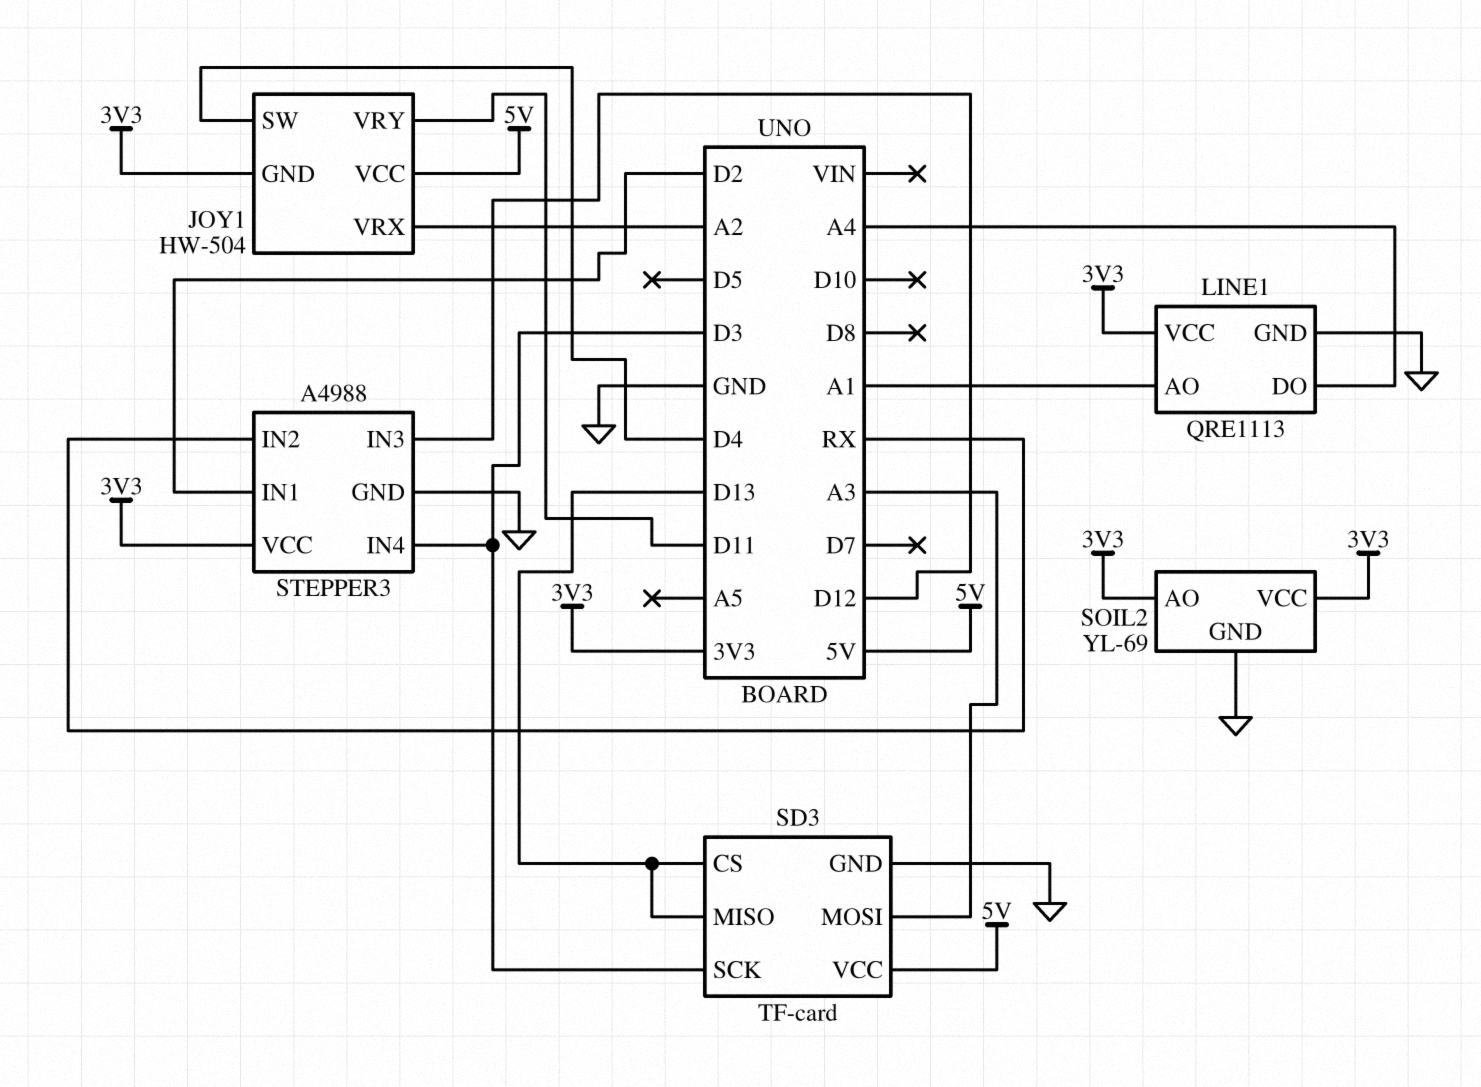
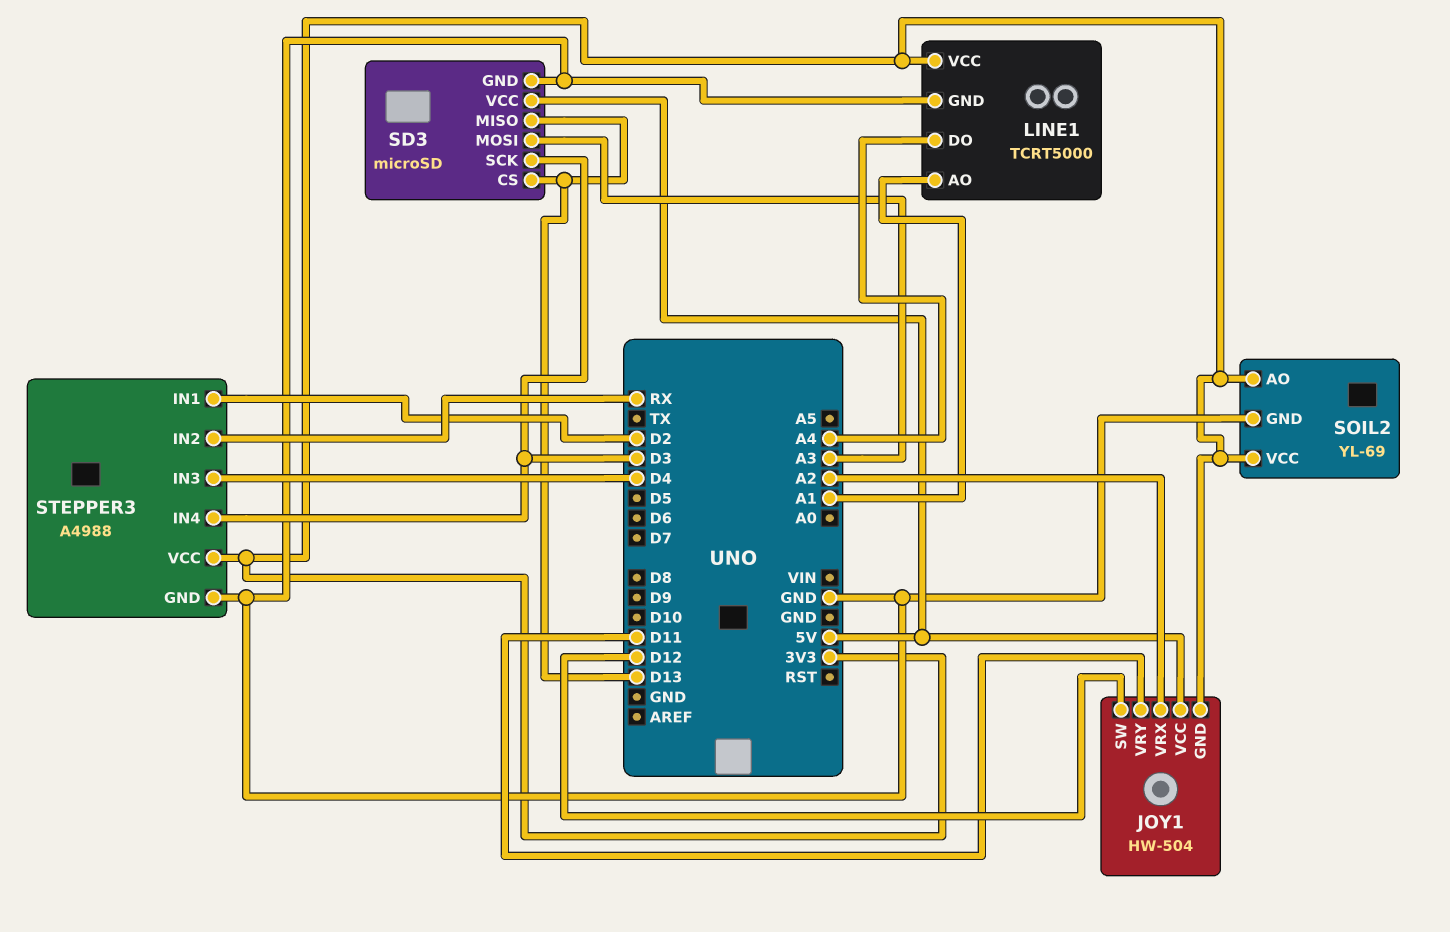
JOY1 pin SW: D4 -> D12
LINE1: QRE1113 -> TCRT5000
SD3: TF-card -> microSD
STEPPER3 pin IN3: D12 -> D4

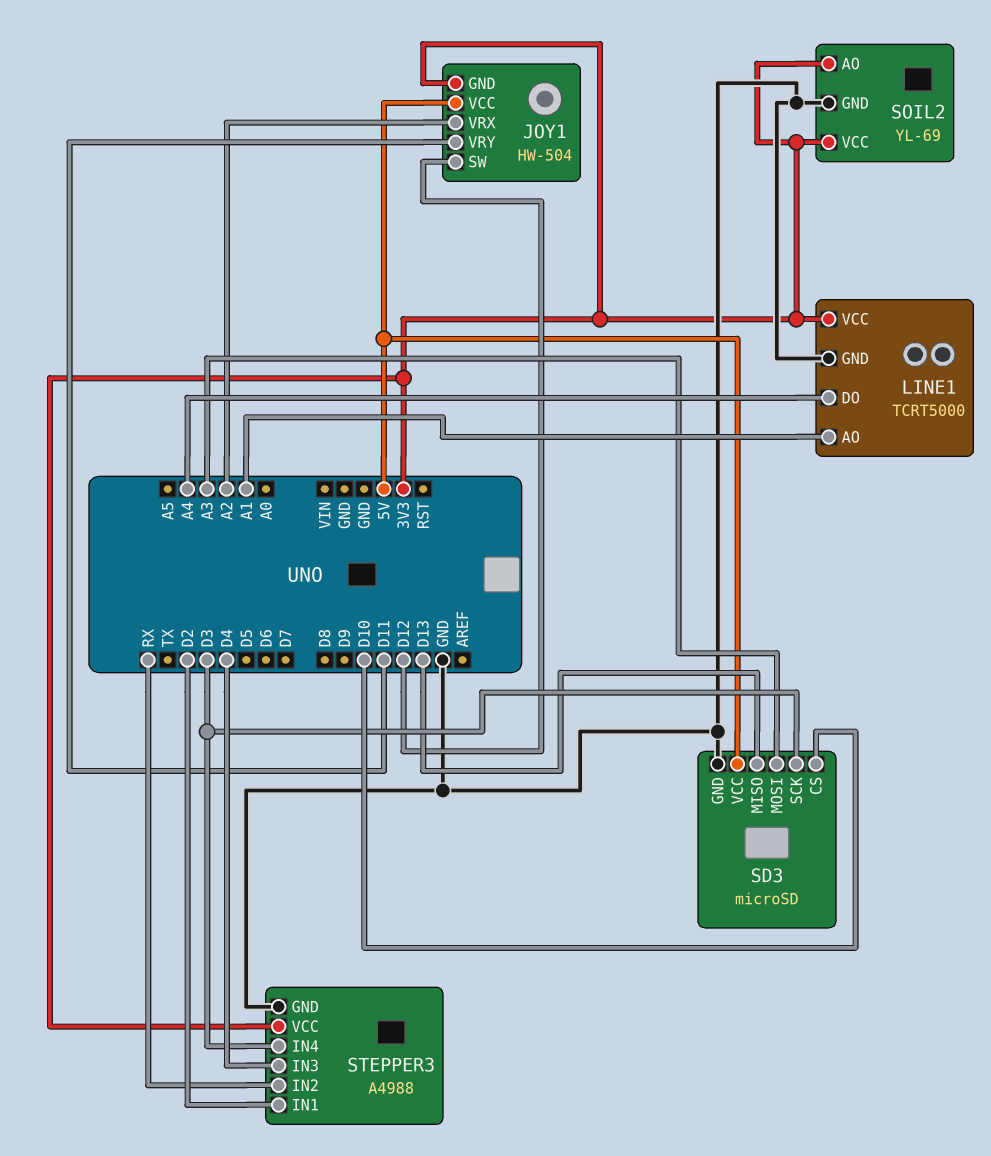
SD3 pin CS: D13 -> D10

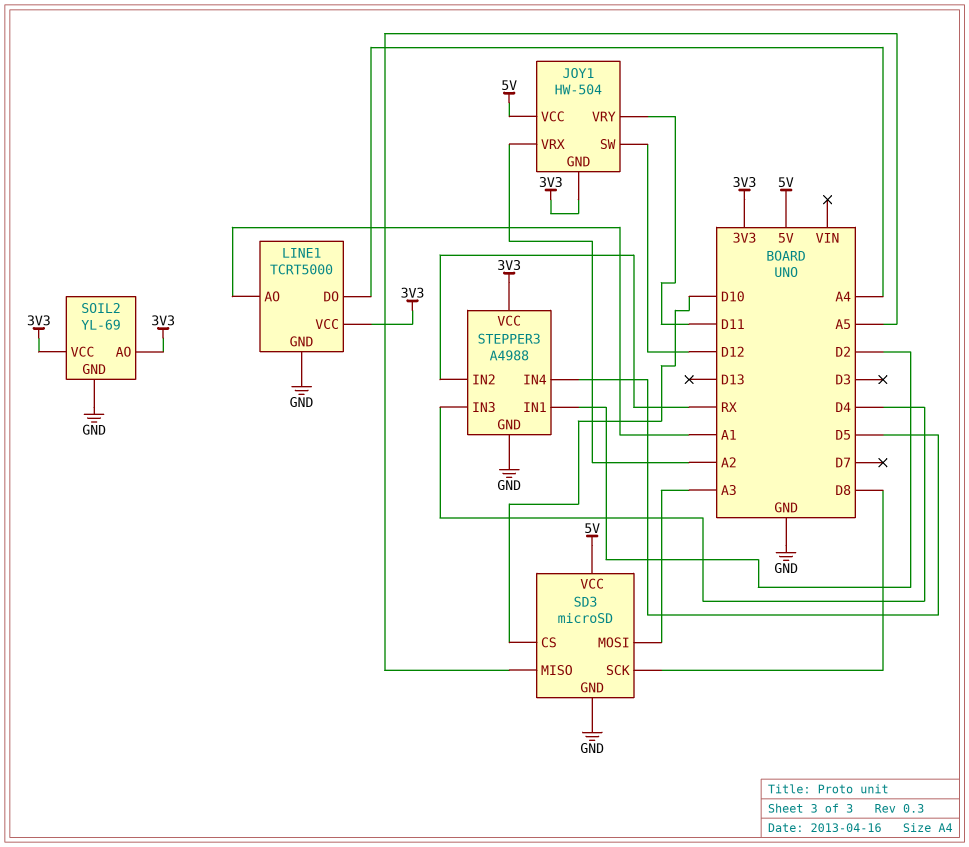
SD3 pin MISO: D13 -> A5
SD3 pin SCK: D3 -> D8
STEPPER3 pin IN4: D3 -> D5

